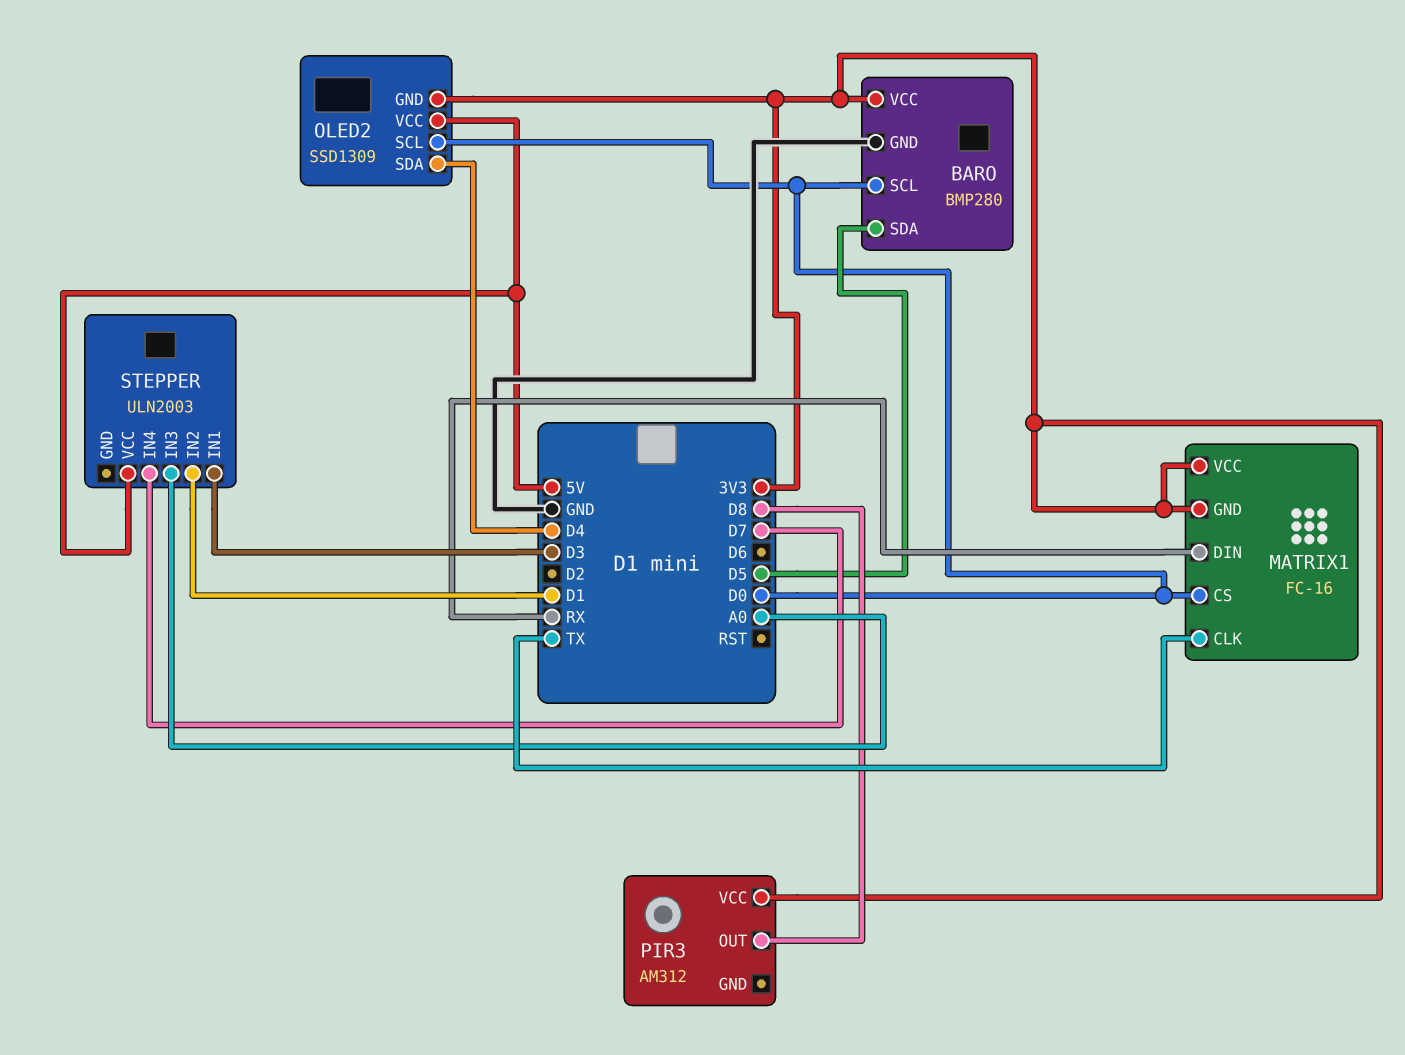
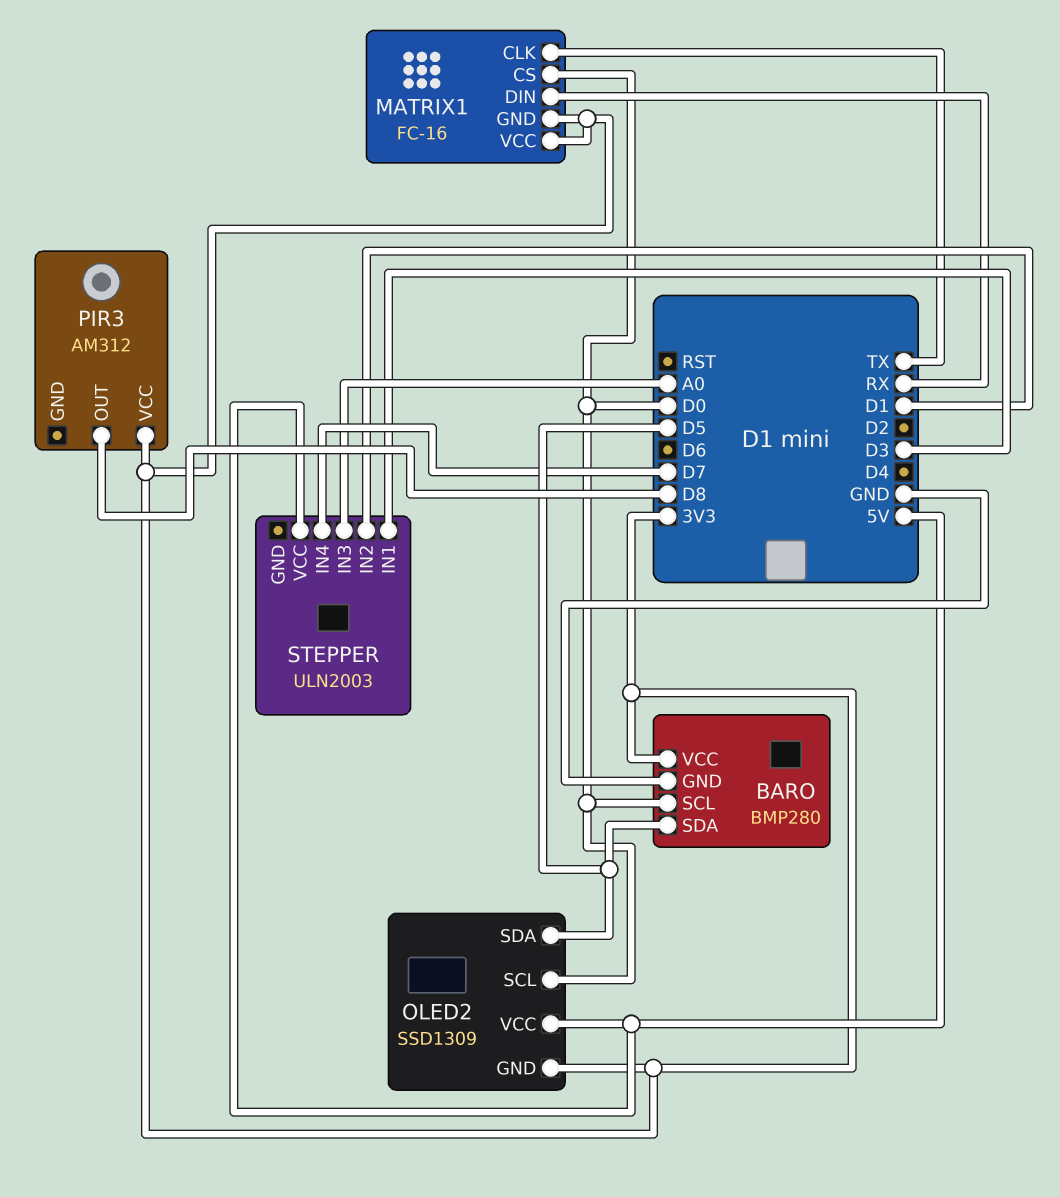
OLED2 pin SDA: D4 -> D5

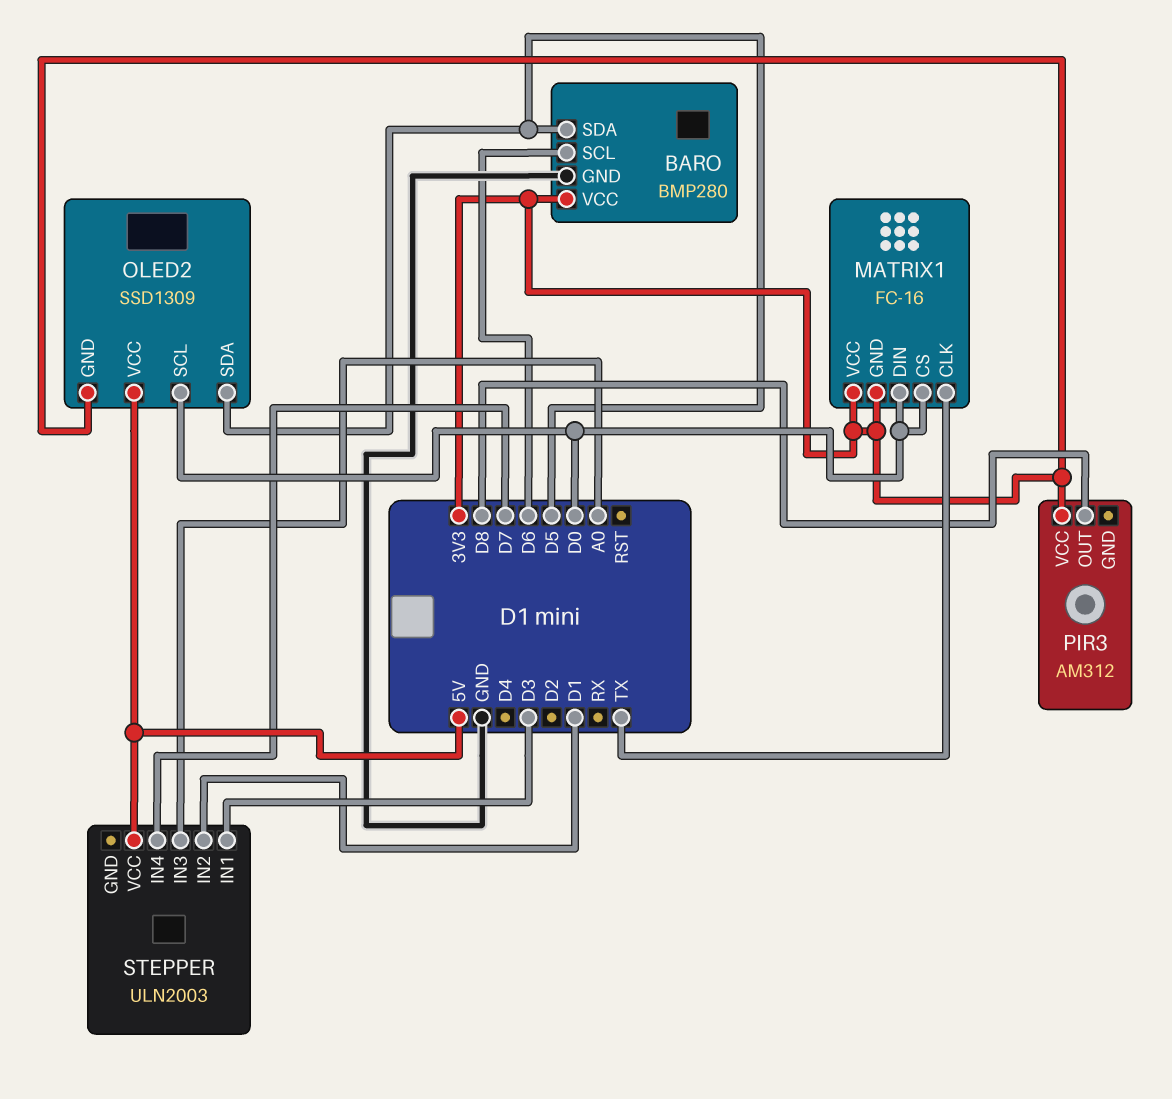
BARO pin SCL: D0 -> D6
MATRIX1 pin DIN: RX -> D0

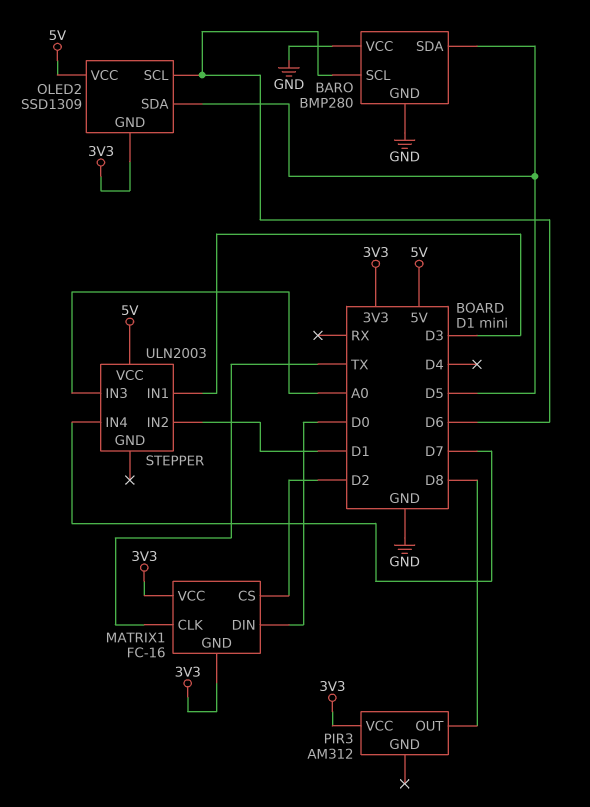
BARO pin VCC: 3V3 -> GND
MATRIX1 pin CS: D0 -> D2
OLED2 pin SCL: D0 -> D6

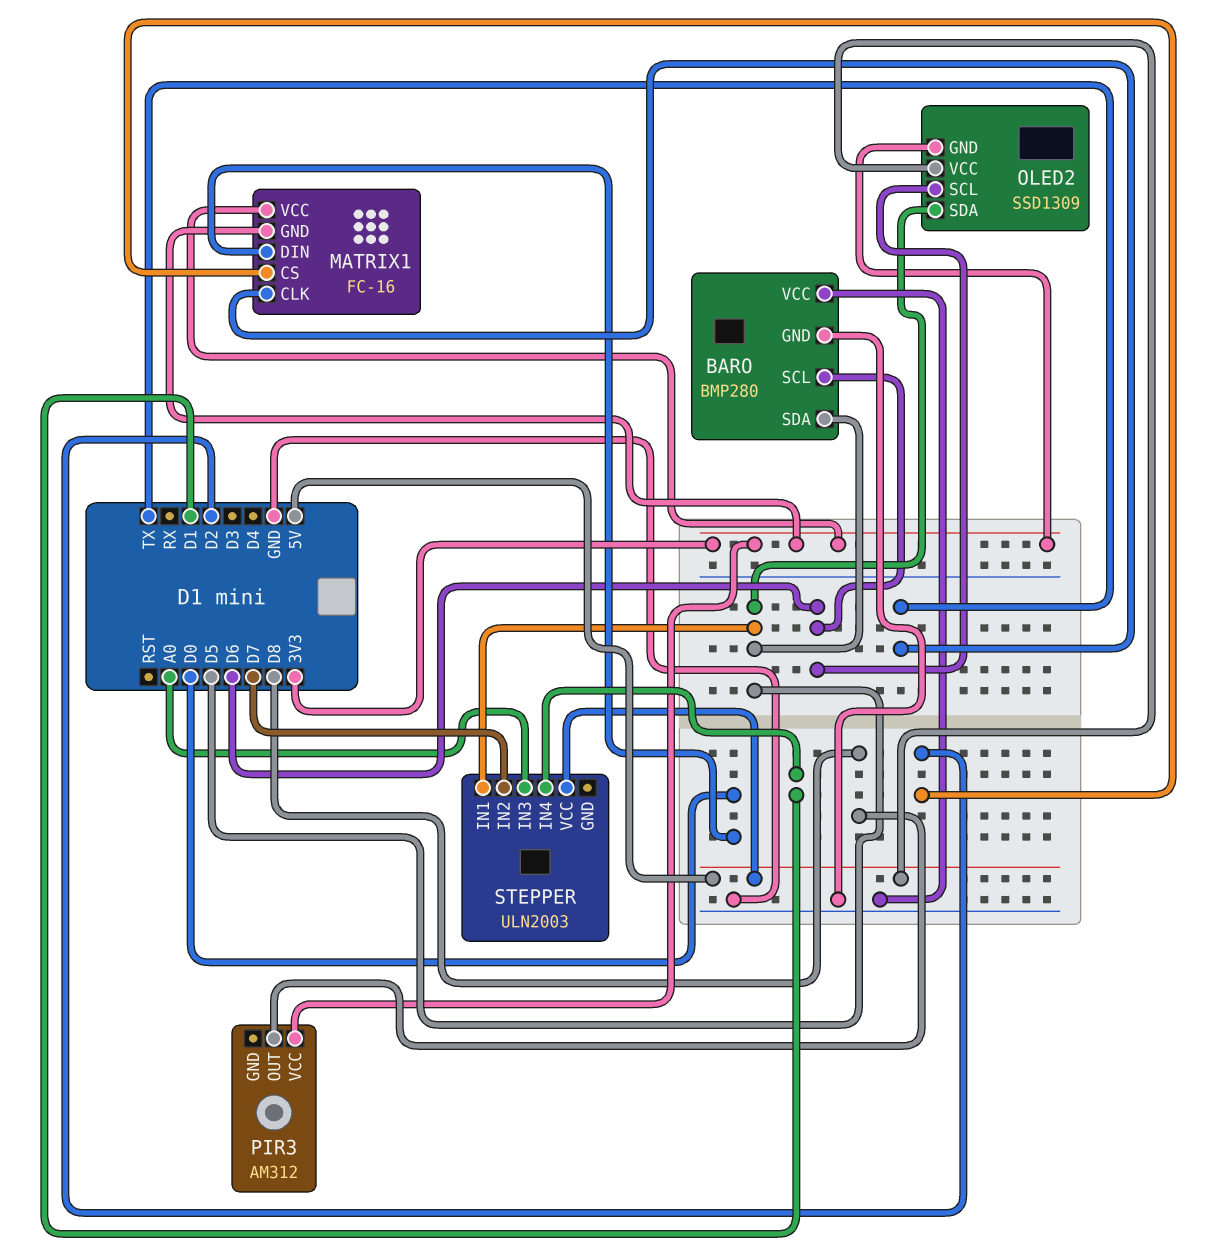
STEPPER pin IN1: D3 -> D5
STEPPER pin IN2: D1 -> D7
STEPPER pin IN4: D7 -> D1

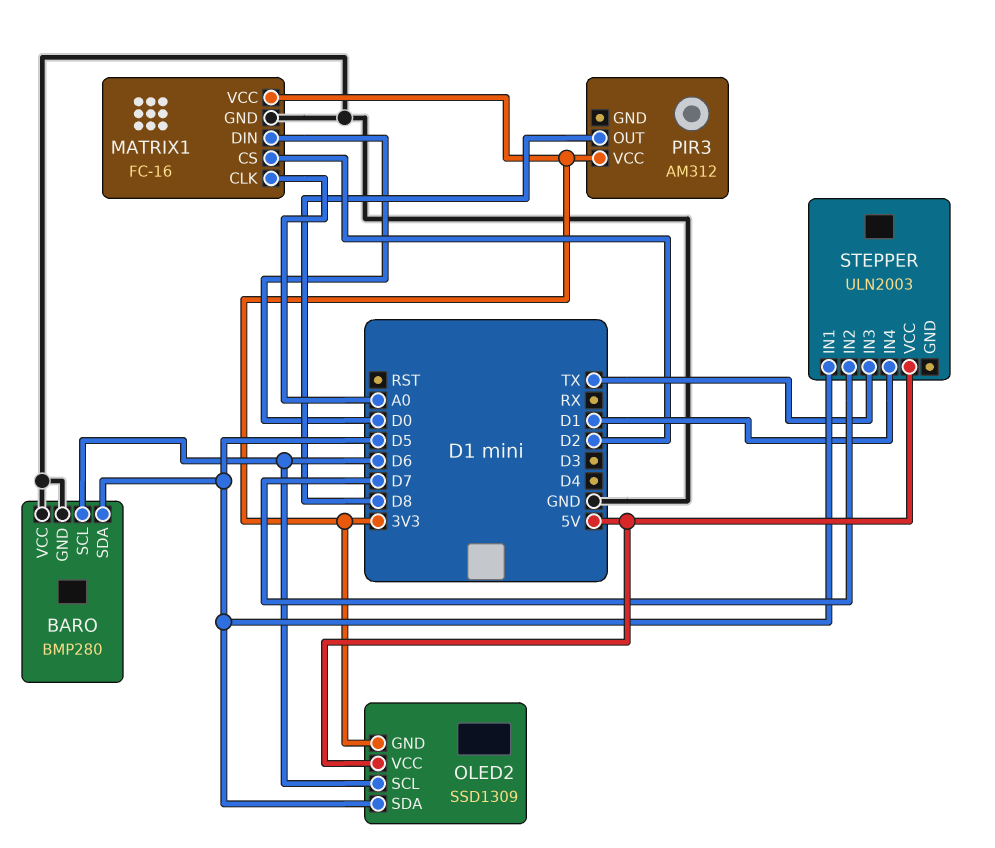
MATRIX1 pin CLK: TX -> A0
MATRIX1 pin GND: 3V3 -> GND
STEPPER pin IN3: A0 -> TX

